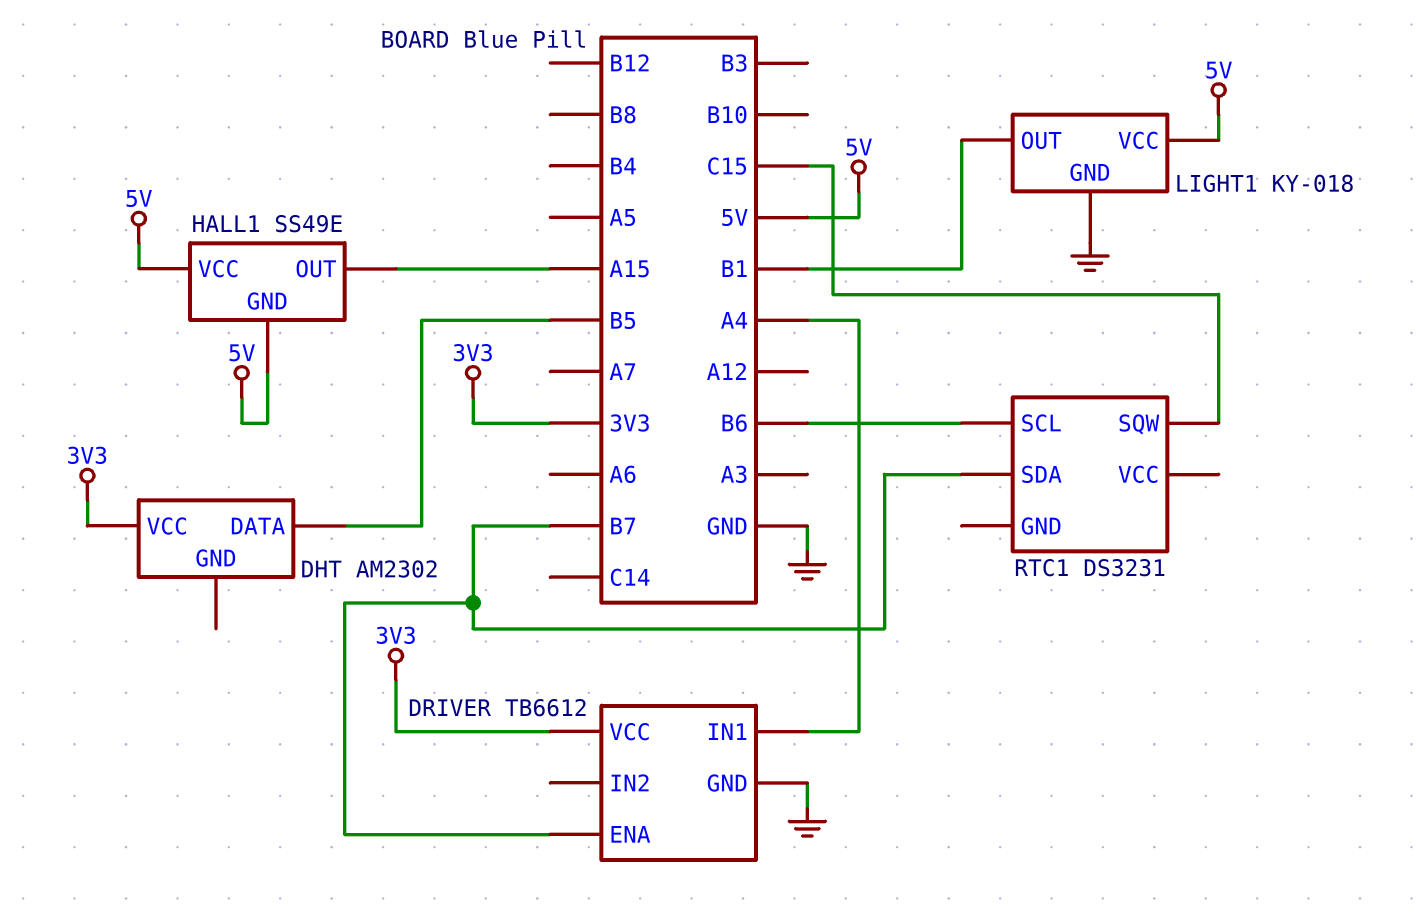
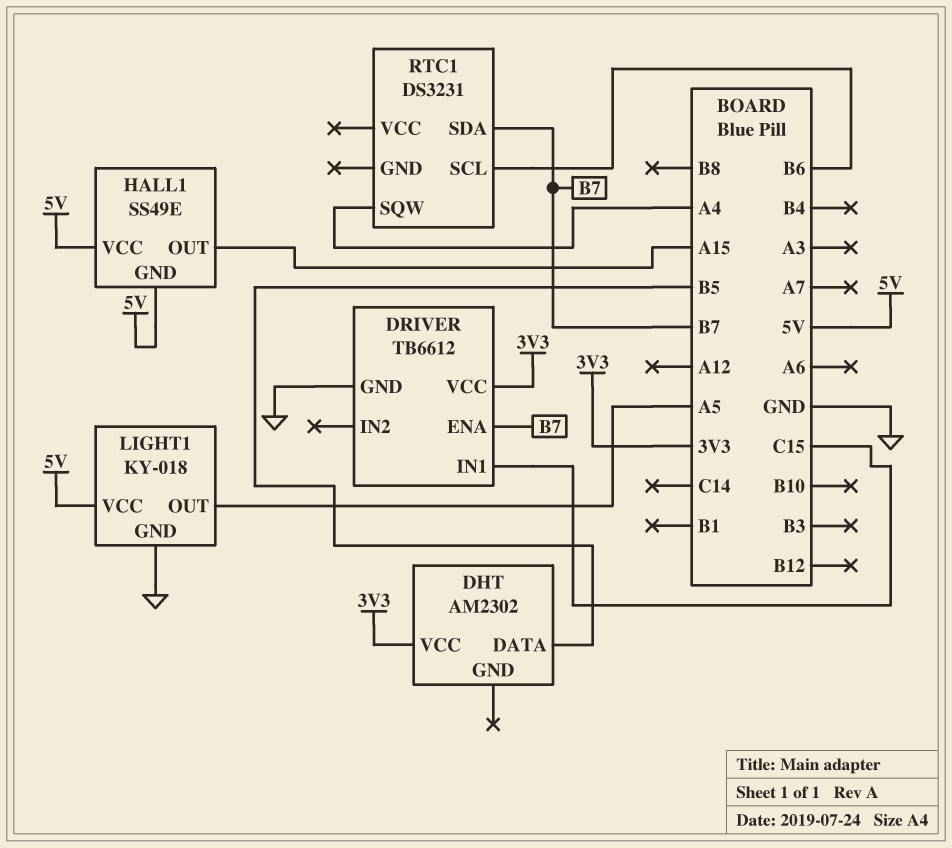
DRIVER pin IN1: A4 -> C15
LIGHT1 pin OUT: B1 -> A5
RTC1 pin SQW: C15 -> A4

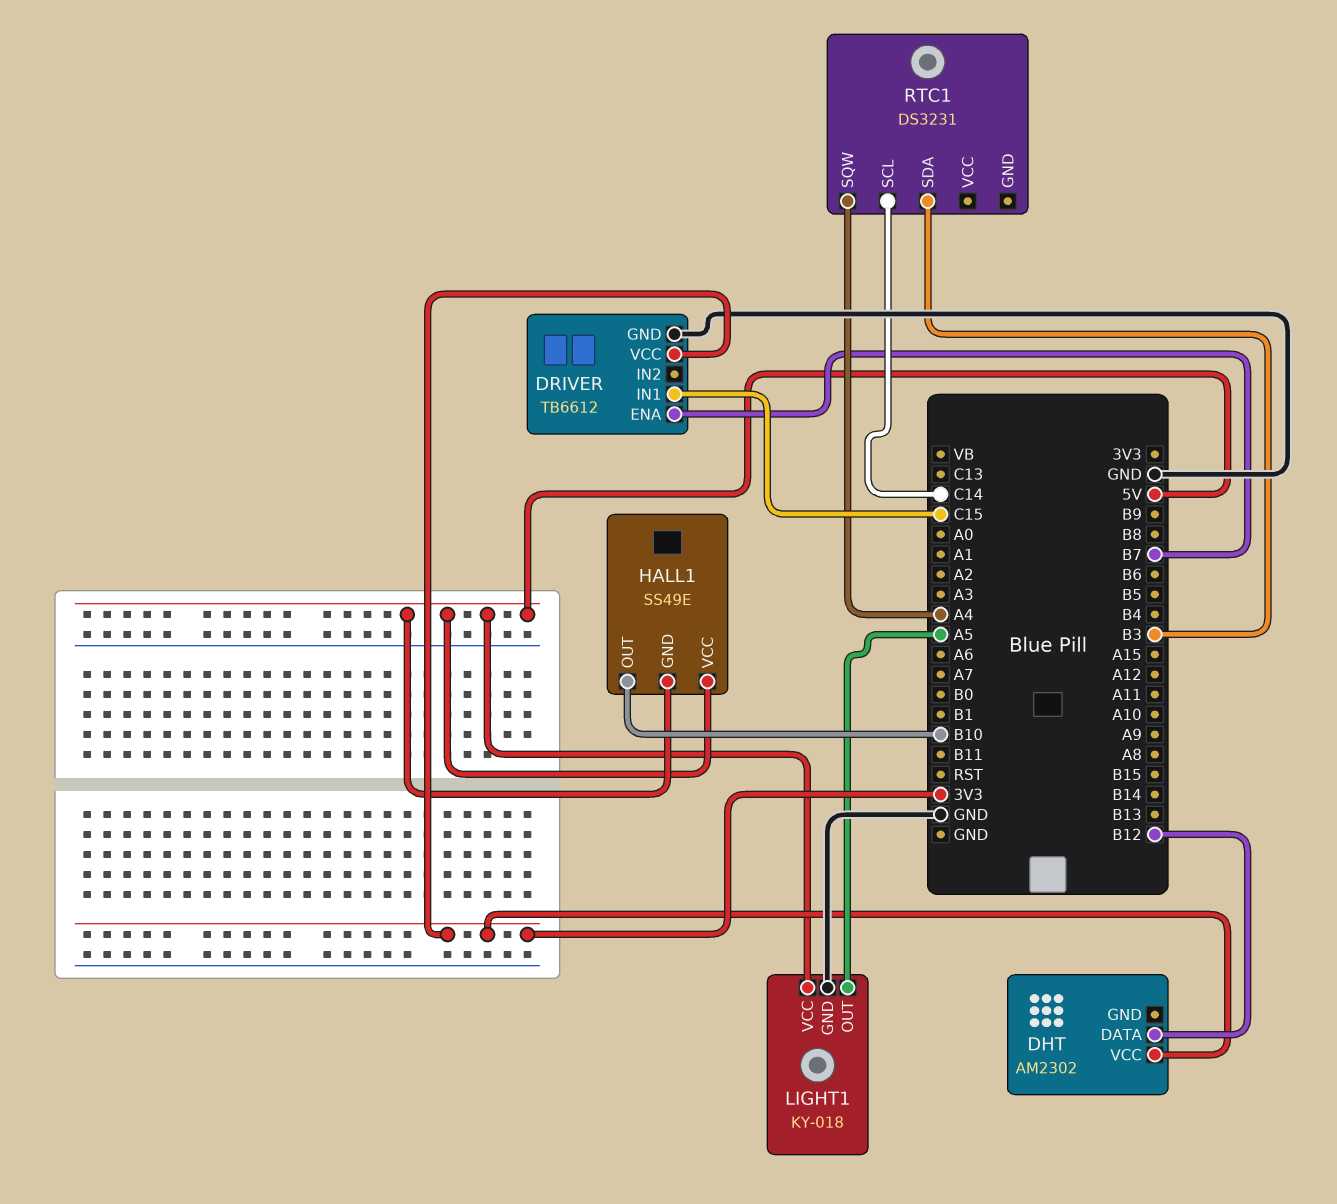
DHT pin DATA: B5 -> B12
HALL1 pin OUT: A15 -> B10
RTC1 pin SCL: B6 -> C14
RTC1 pin SDA: B7 -> B3

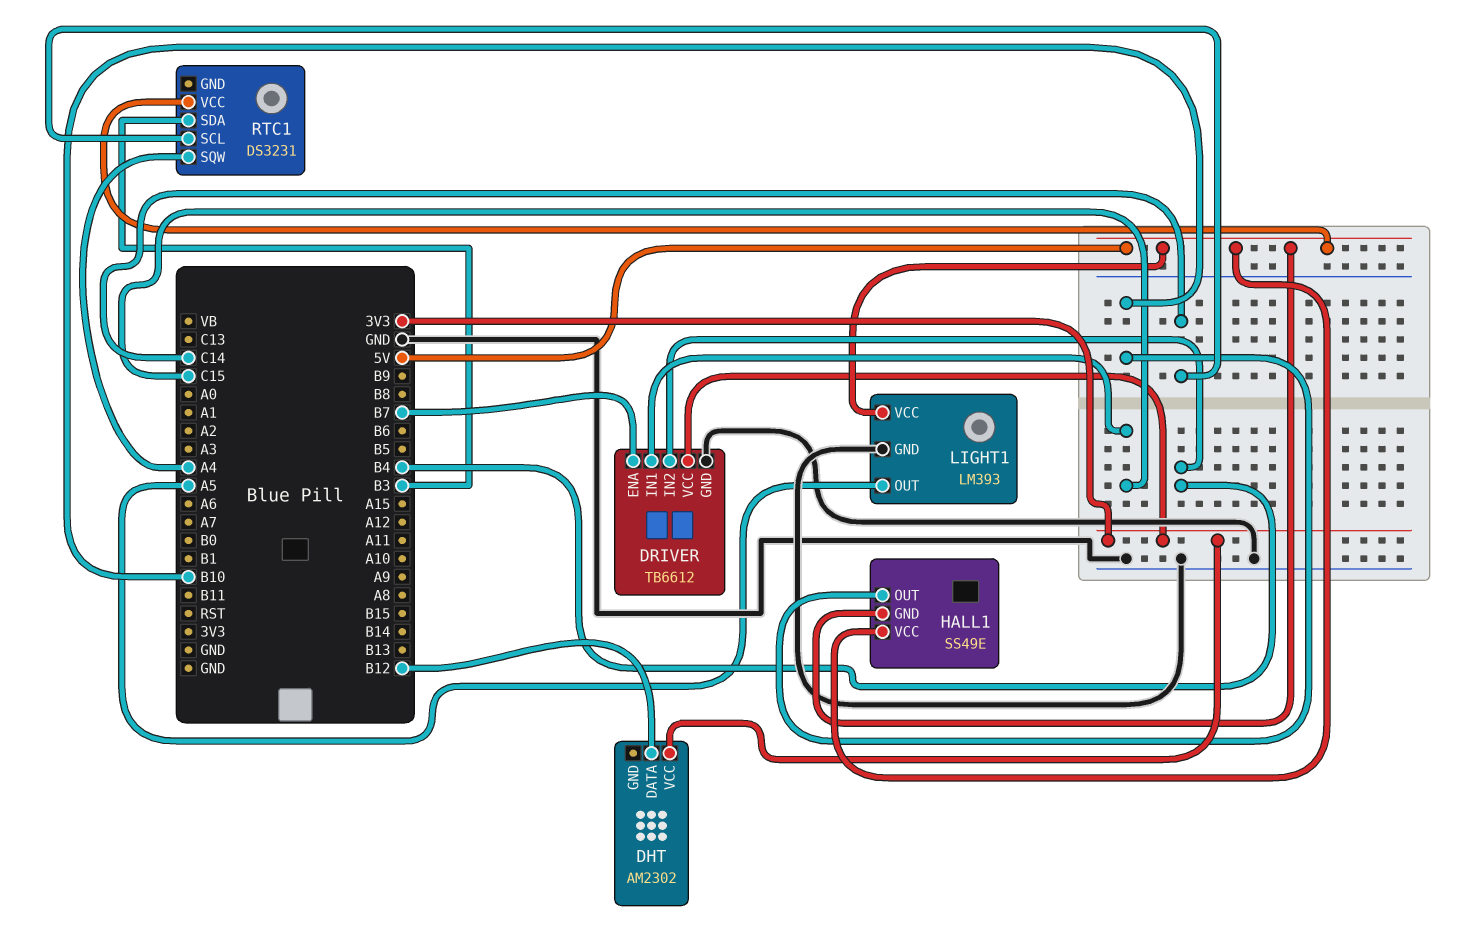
DRIVER pin IN2: none -> B4
LIGHT1: KY-018 -> LM393
RTC1 pin VCC: none -> 5V

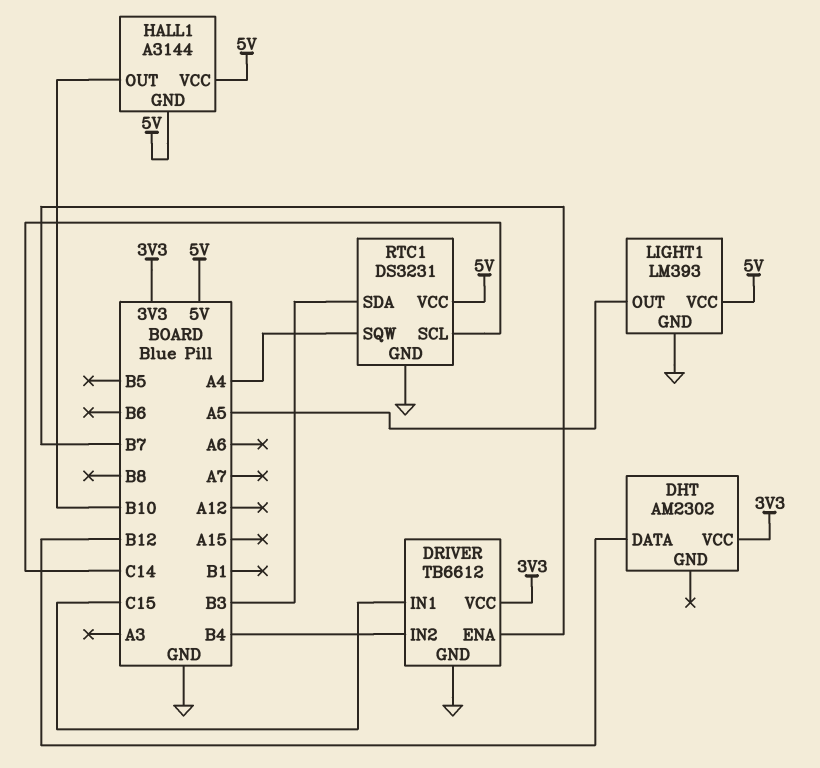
HALL1: SS49E -> A3144
RTC1 pin GND: none -> GND

